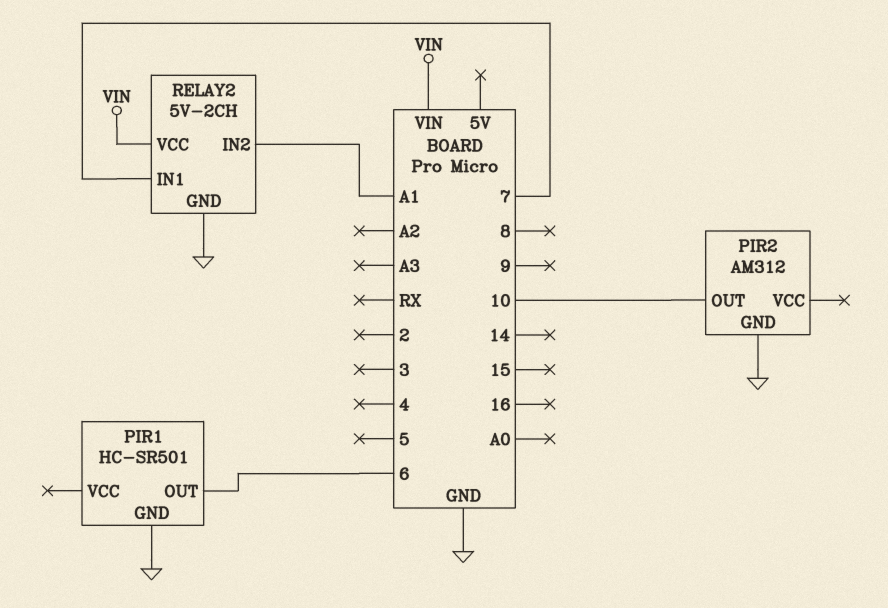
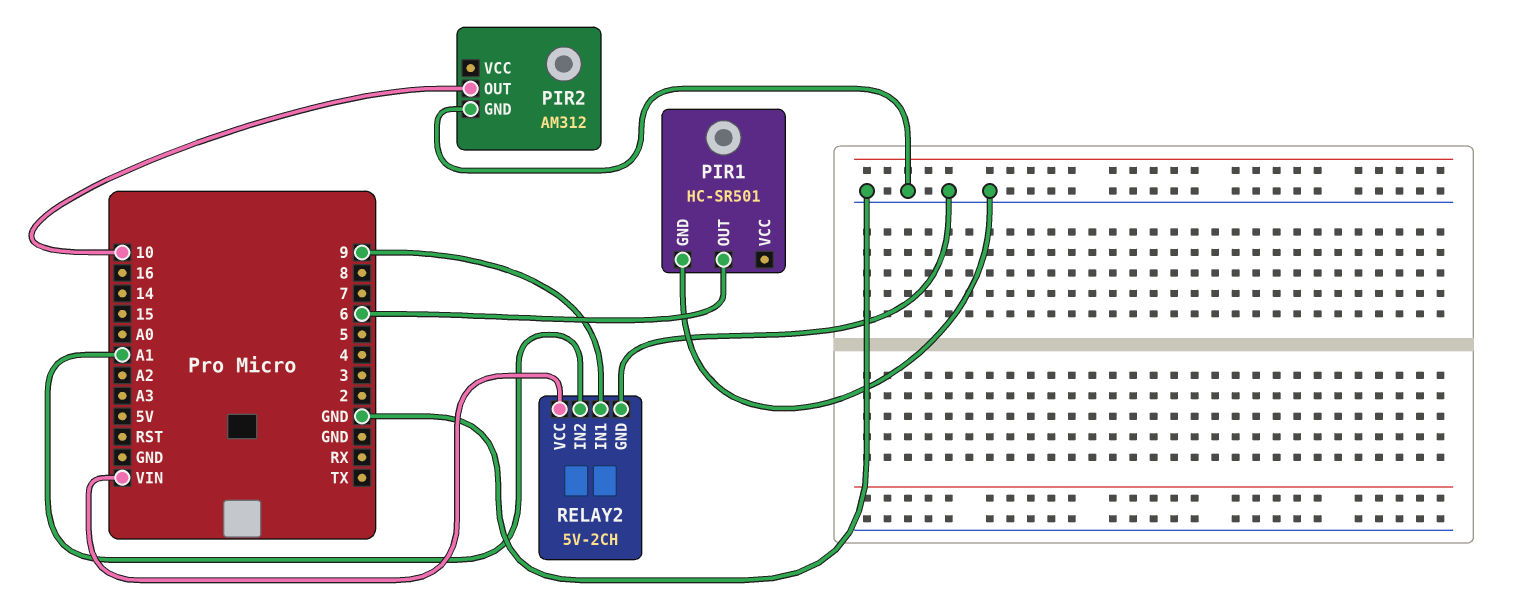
RELAY2 pin IN1: 7 -> 9

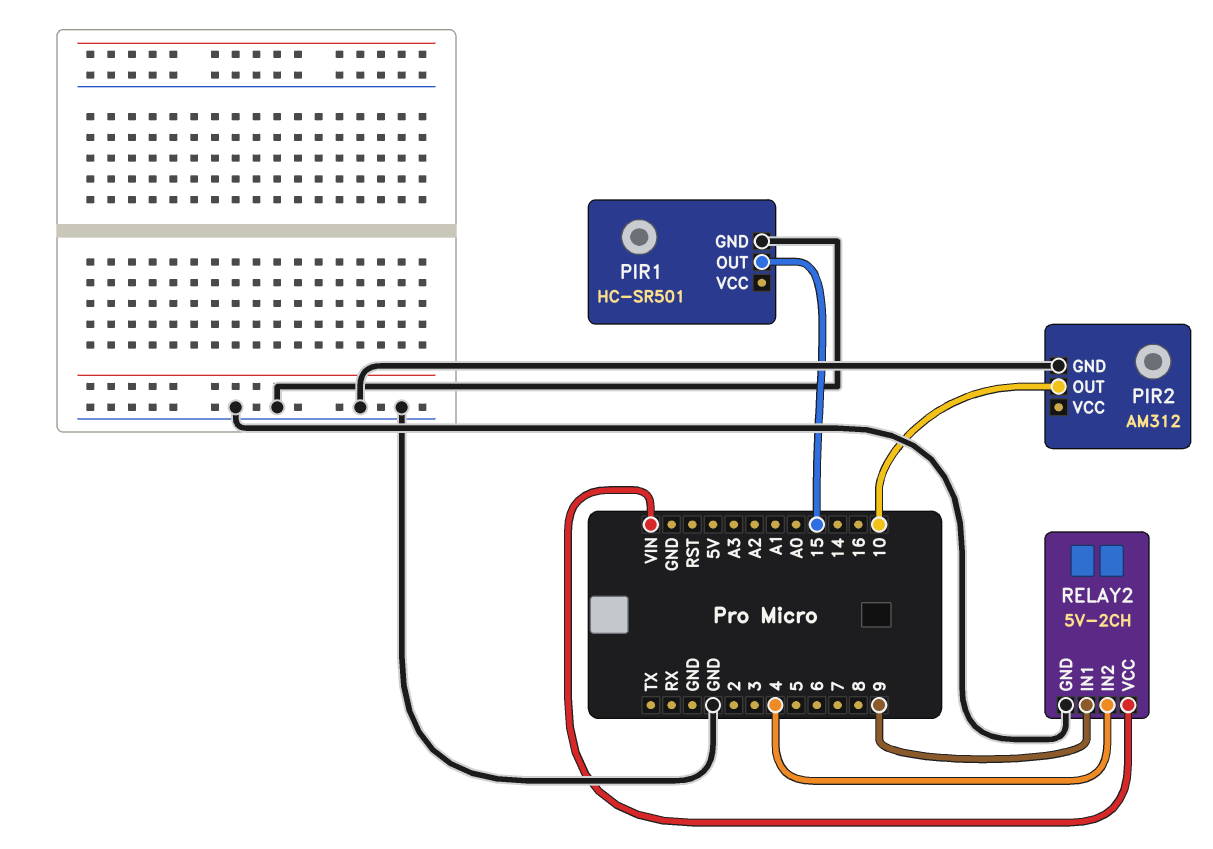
PIR1 pin OUT: 6 -> 15
RELAY2 pin IN2: A1 -> 4

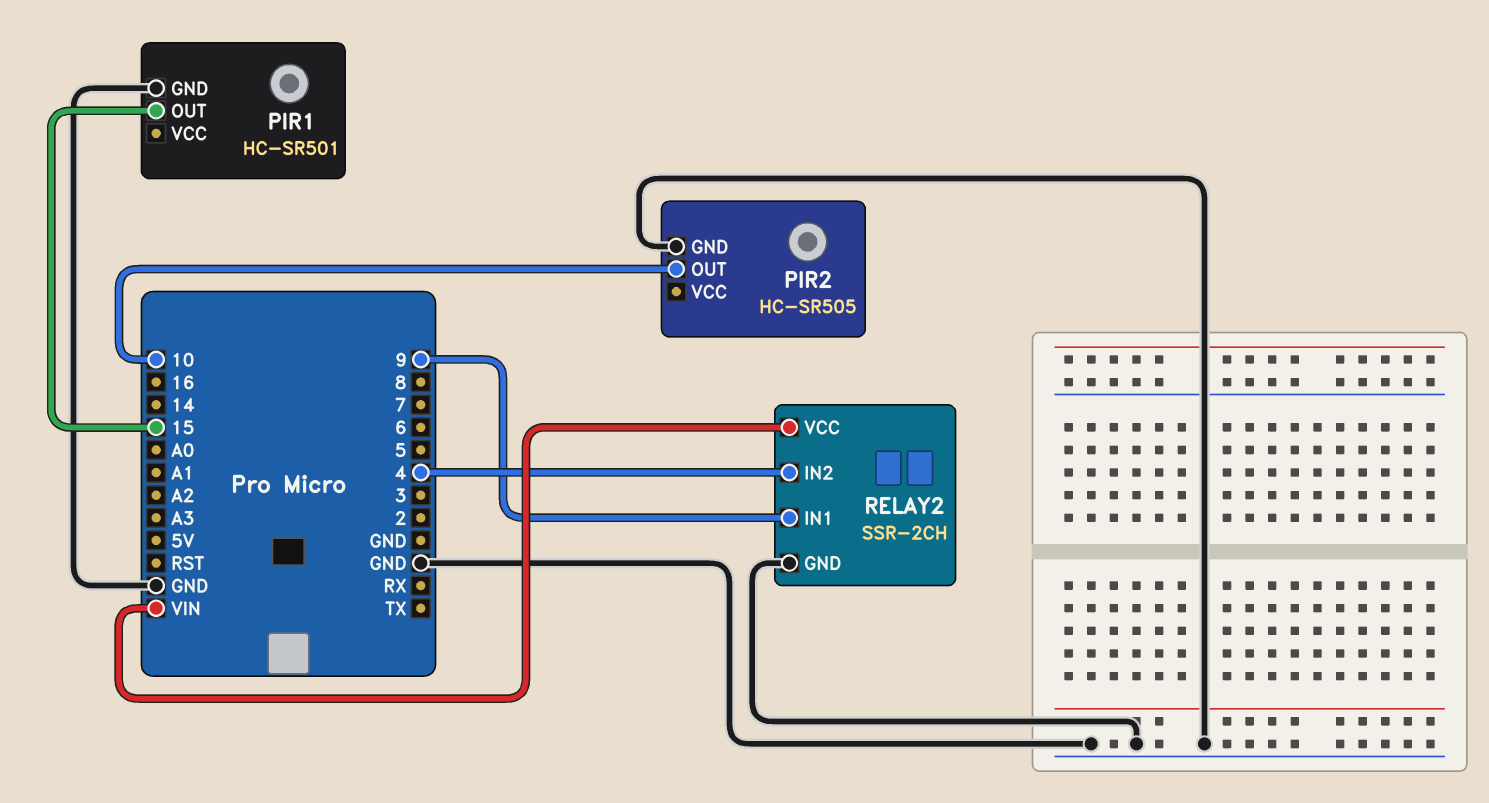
PIR2: AM312 -> HC-SR505
RELAY2: 5V-2CH -> SSR-2CH

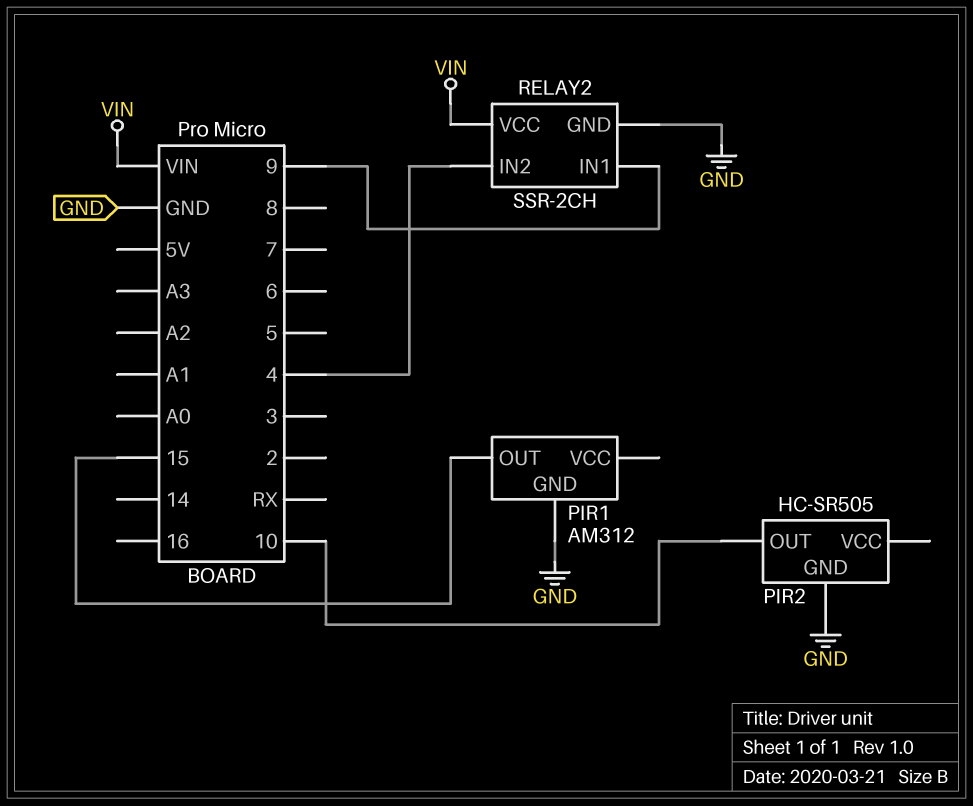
PIR1: HC-SR501 -> AM312

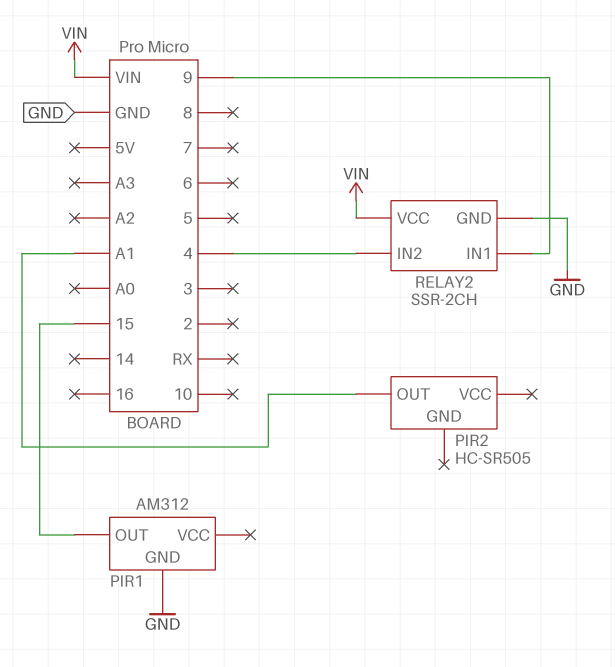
PIR2 pin GND: GND -> none
PIR2 pin OUT: 10 -> A1

